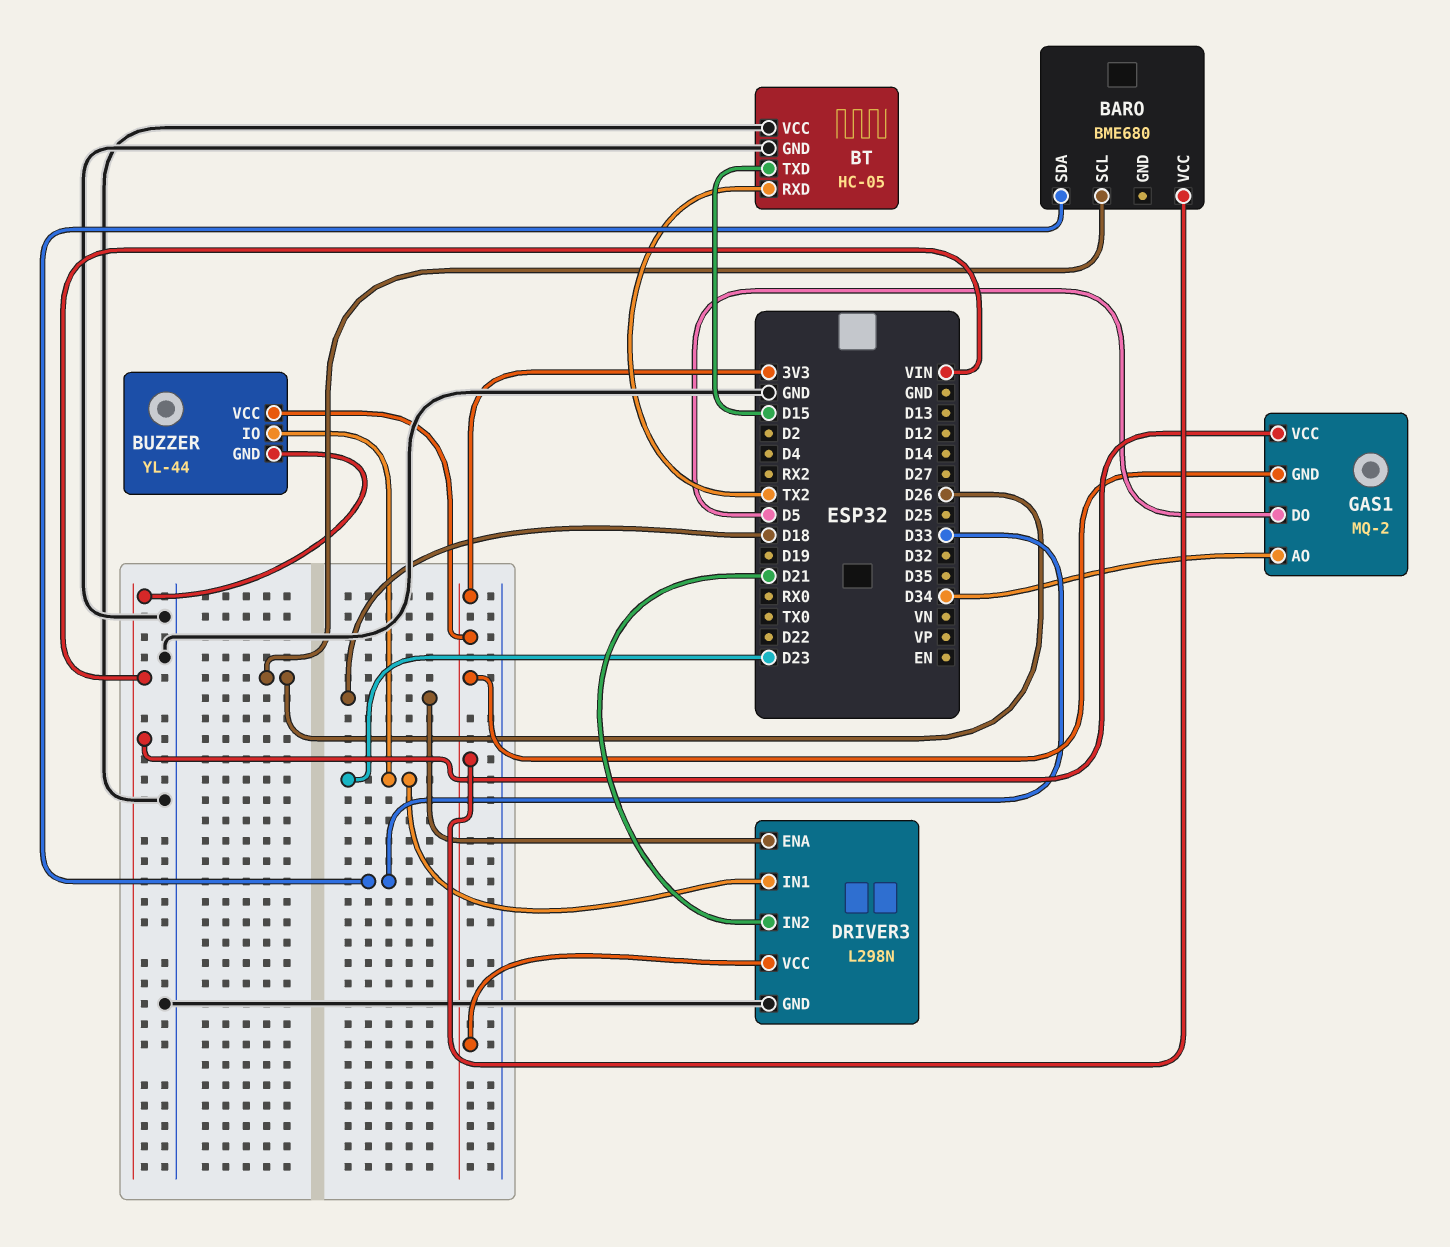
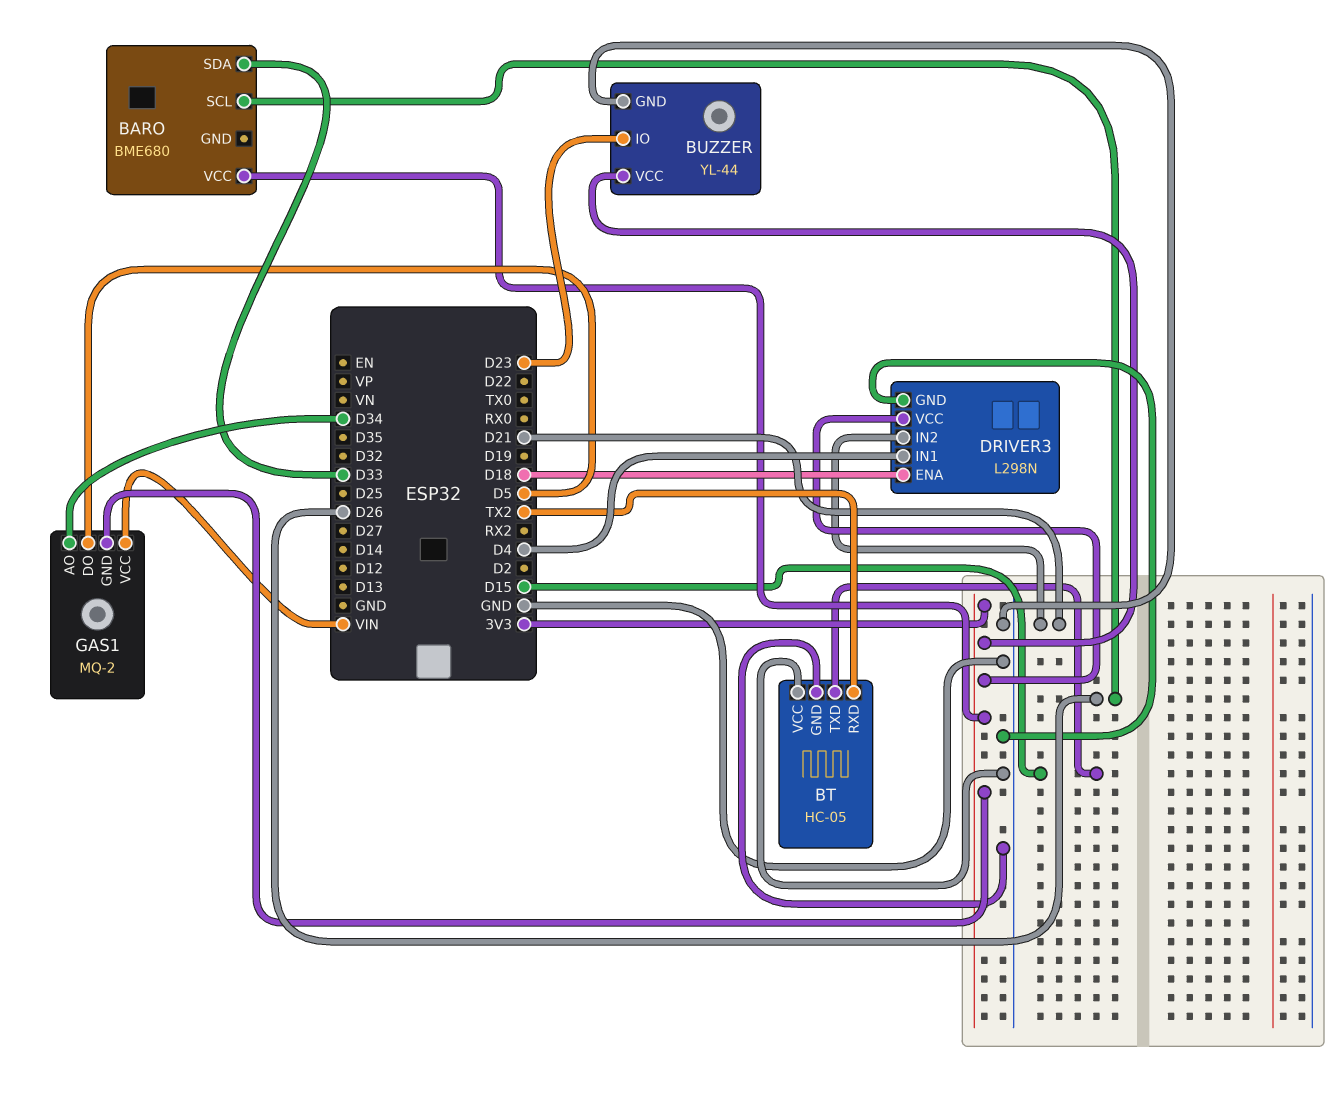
BUZZER pin GND: VIN -> GND
DRIVER3 pin IN1: D23 -> D4

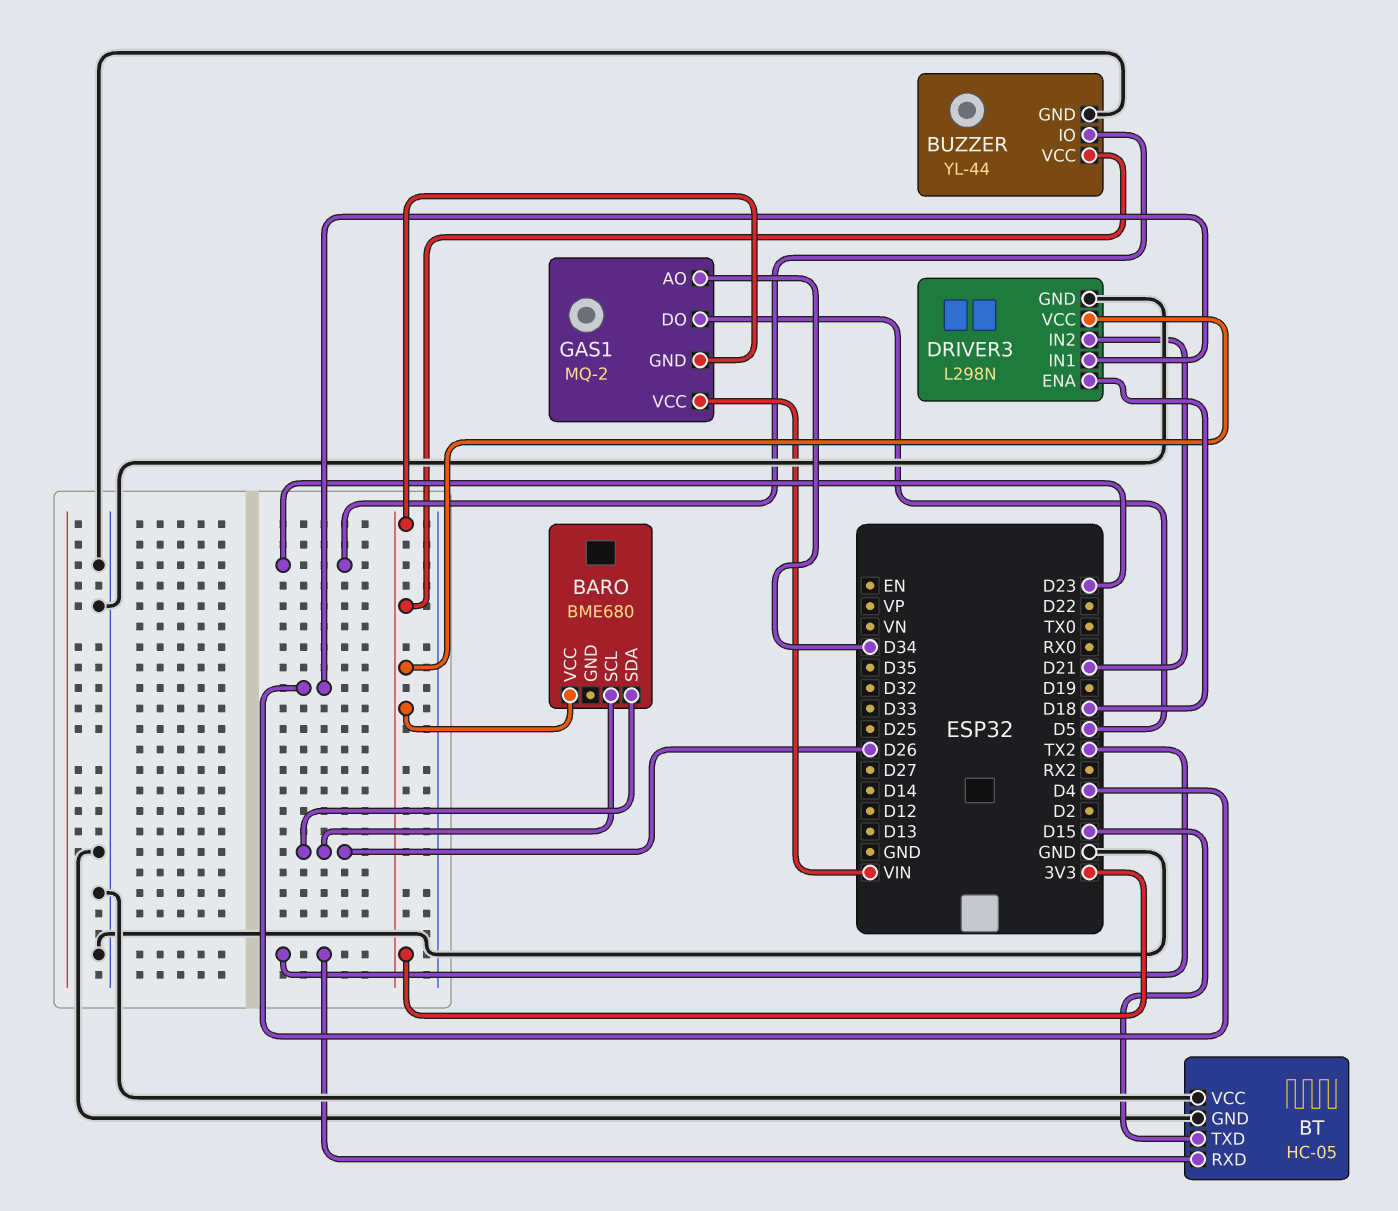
BARO pin SDA: D33 -> D26

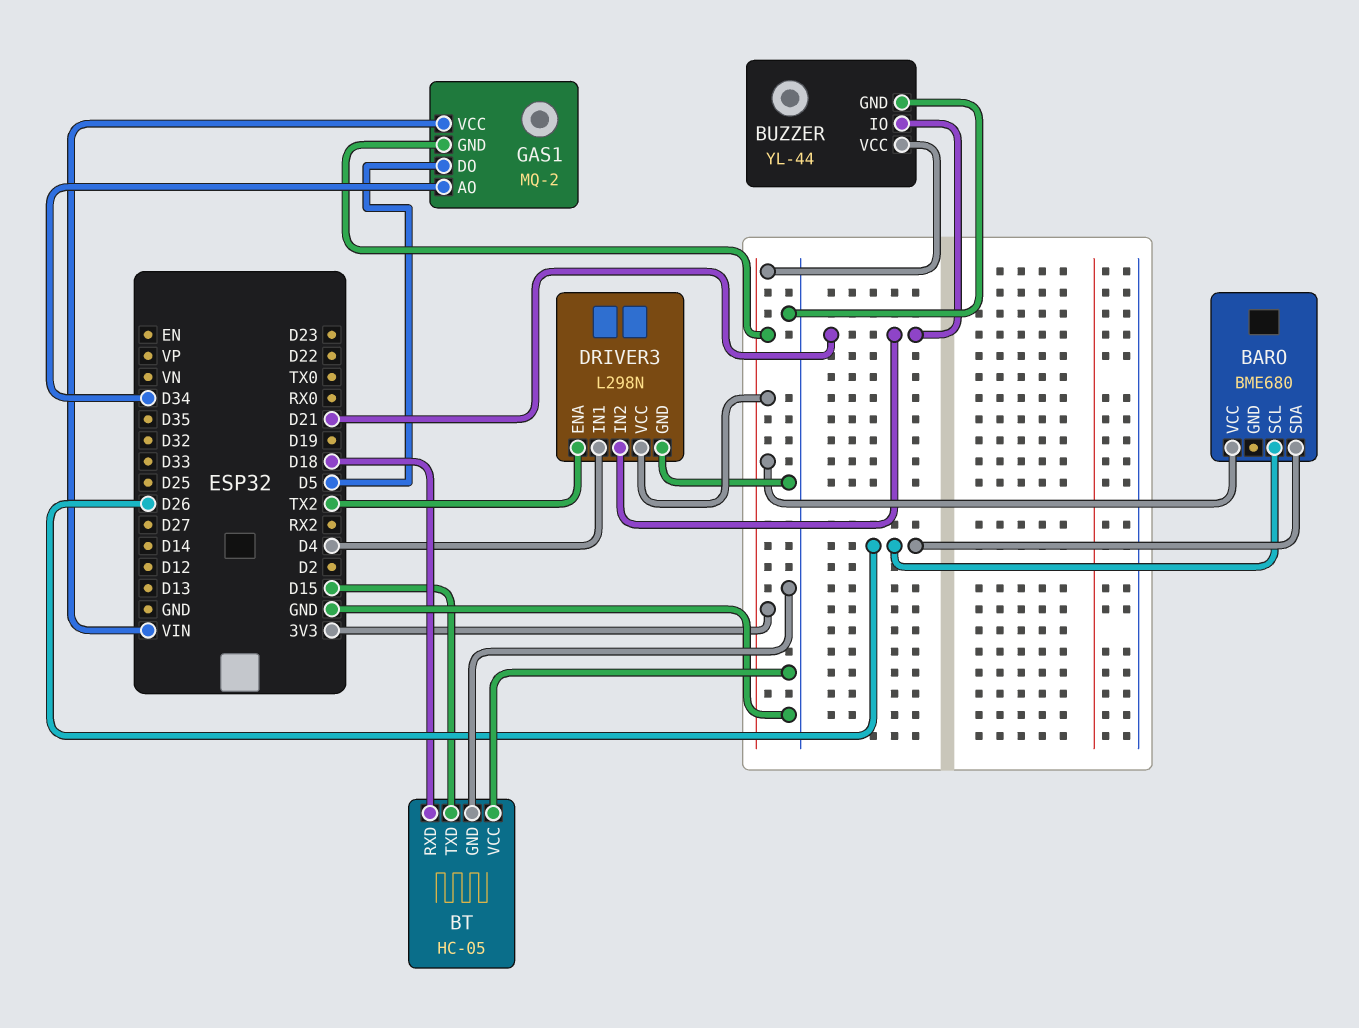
BT pin RXD: TX2 -> D18
BUZZER pin IO: D23 -> D21
DRIVER3 pin ENA: D18 -> TX2

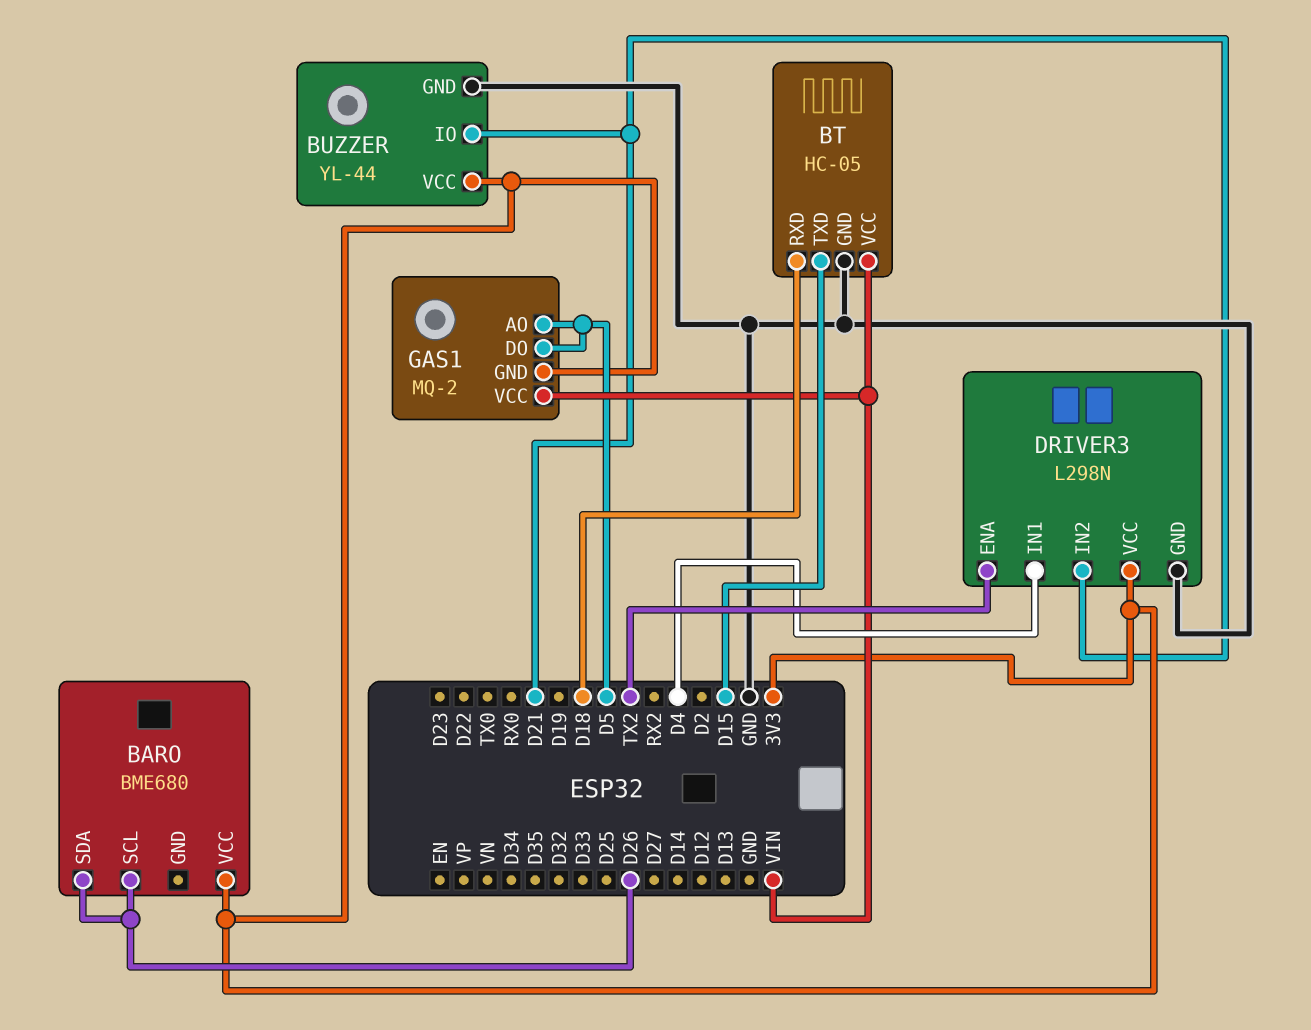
BT pin VCC: GND -> VIN
GAS1 pin AO: D34 -> D5

